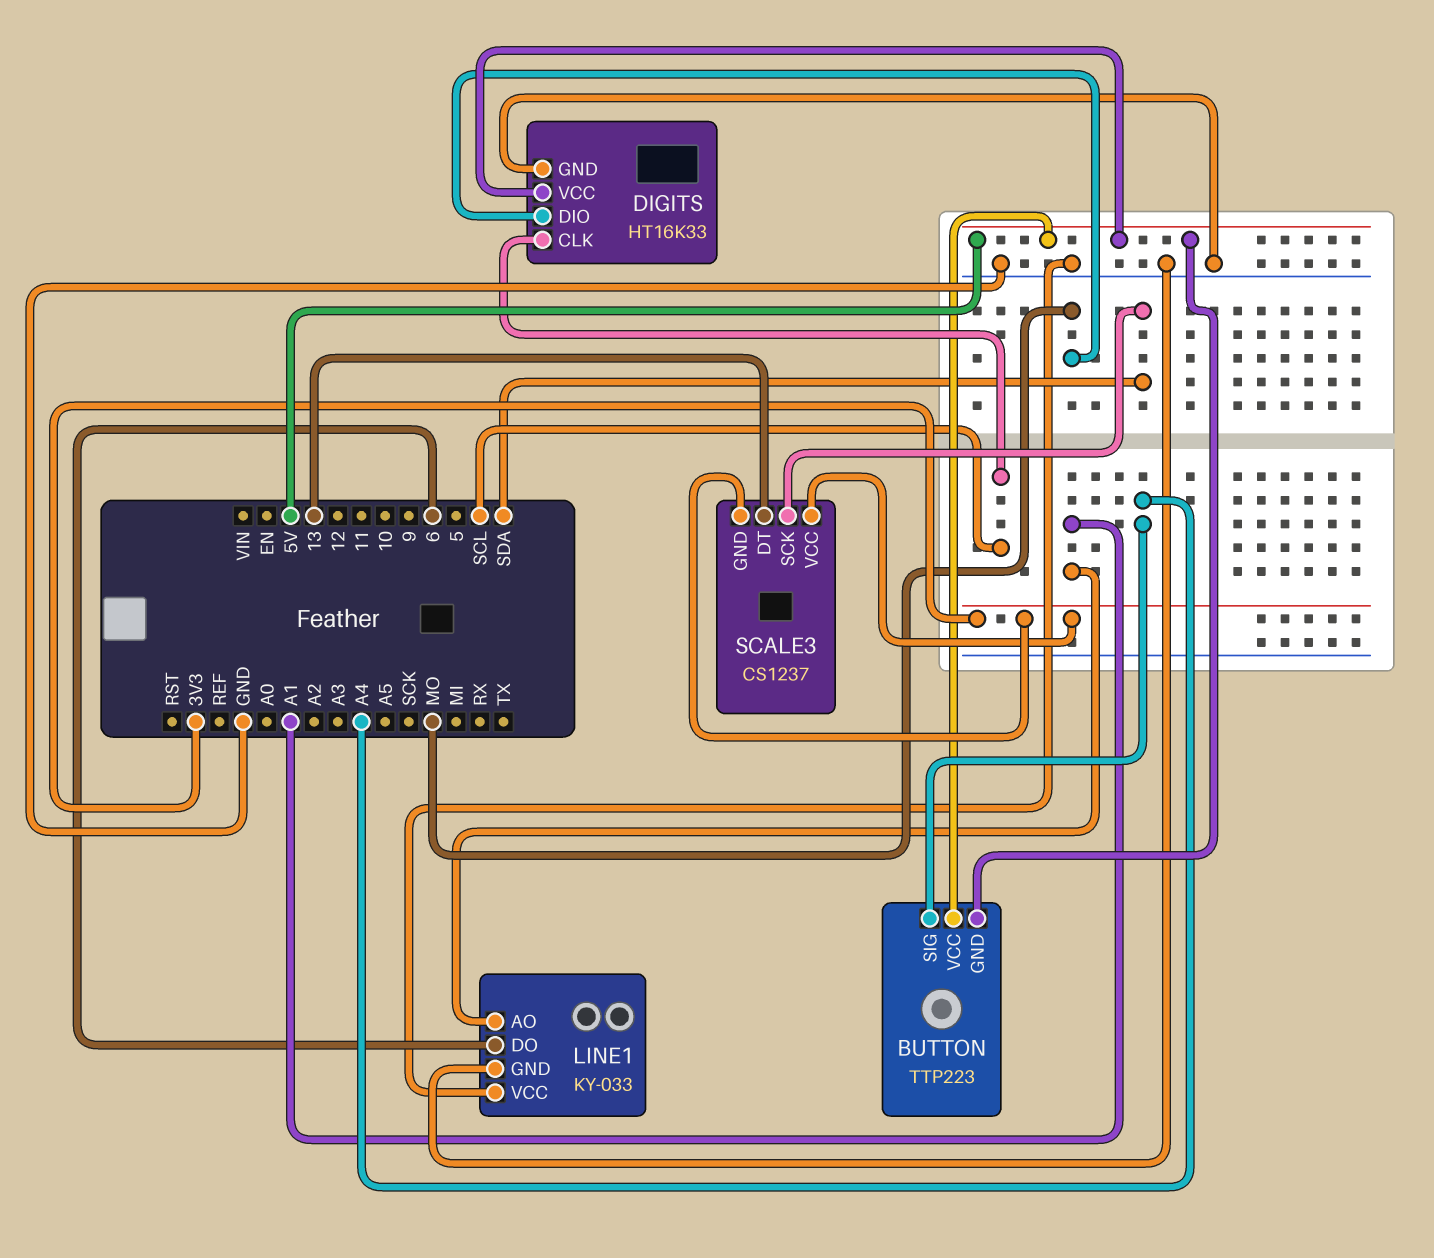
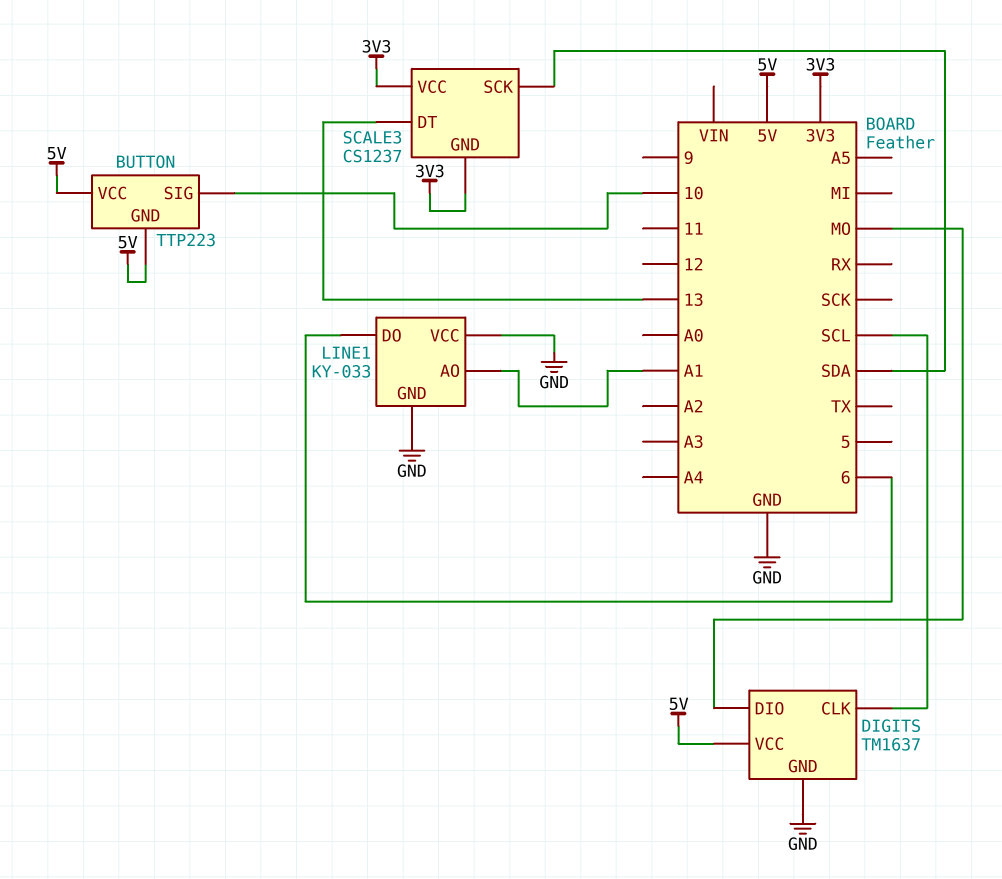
BUTTON pin SIG: A4 -> 10
DIGITS: HT16K33 -> TM1637

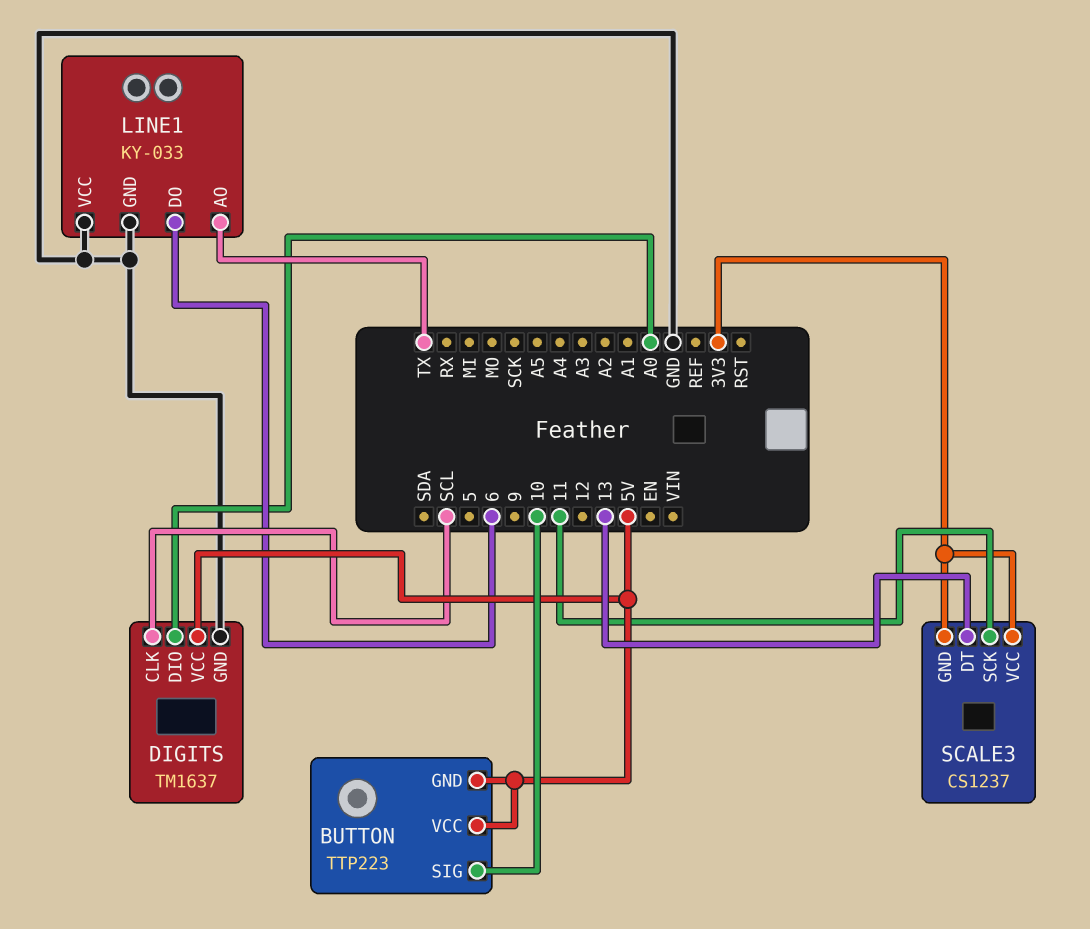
DIGITS pin DIO: MO -> A0
LINE1 pin AO: A1 -> TX
SCALE3 pin SCK: SDA -> 11

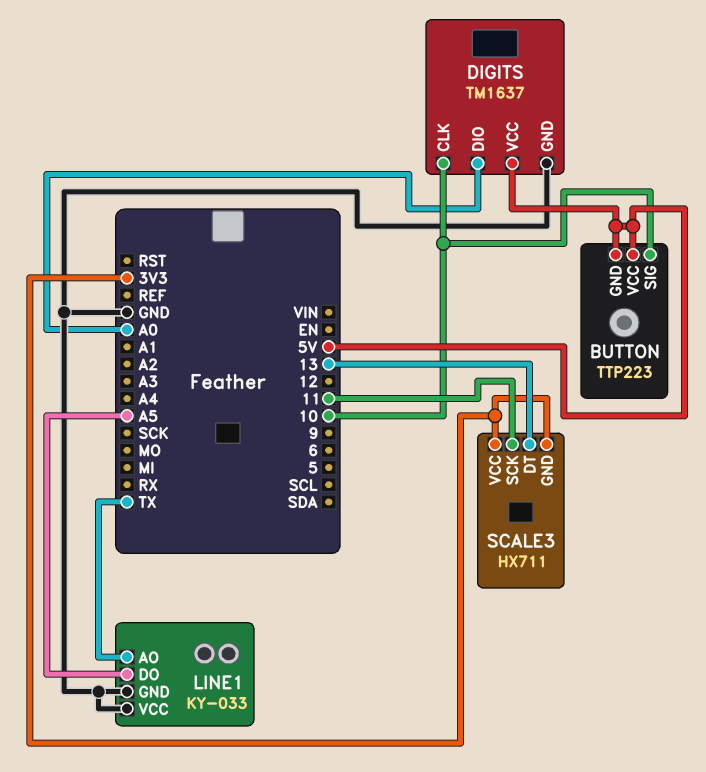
DIGITS pin CLK: SCL -> 10
LINE1 pin DO: 6 -> A5
SCALE3: CS1237 -> HX711

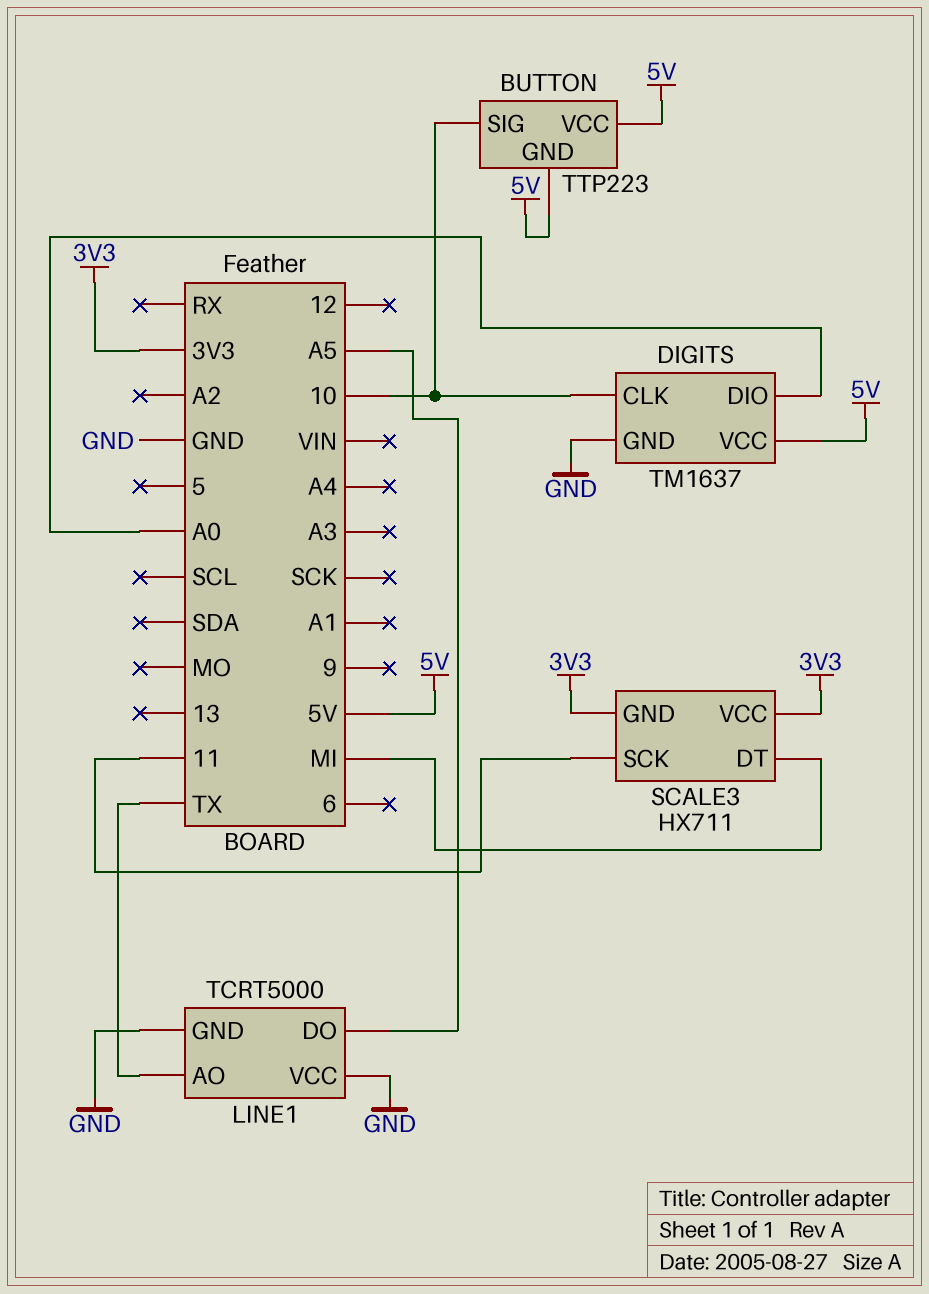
LINE1: KY-033 -> TCRT5000
SCALE3 pin DT: 13 -> MI

